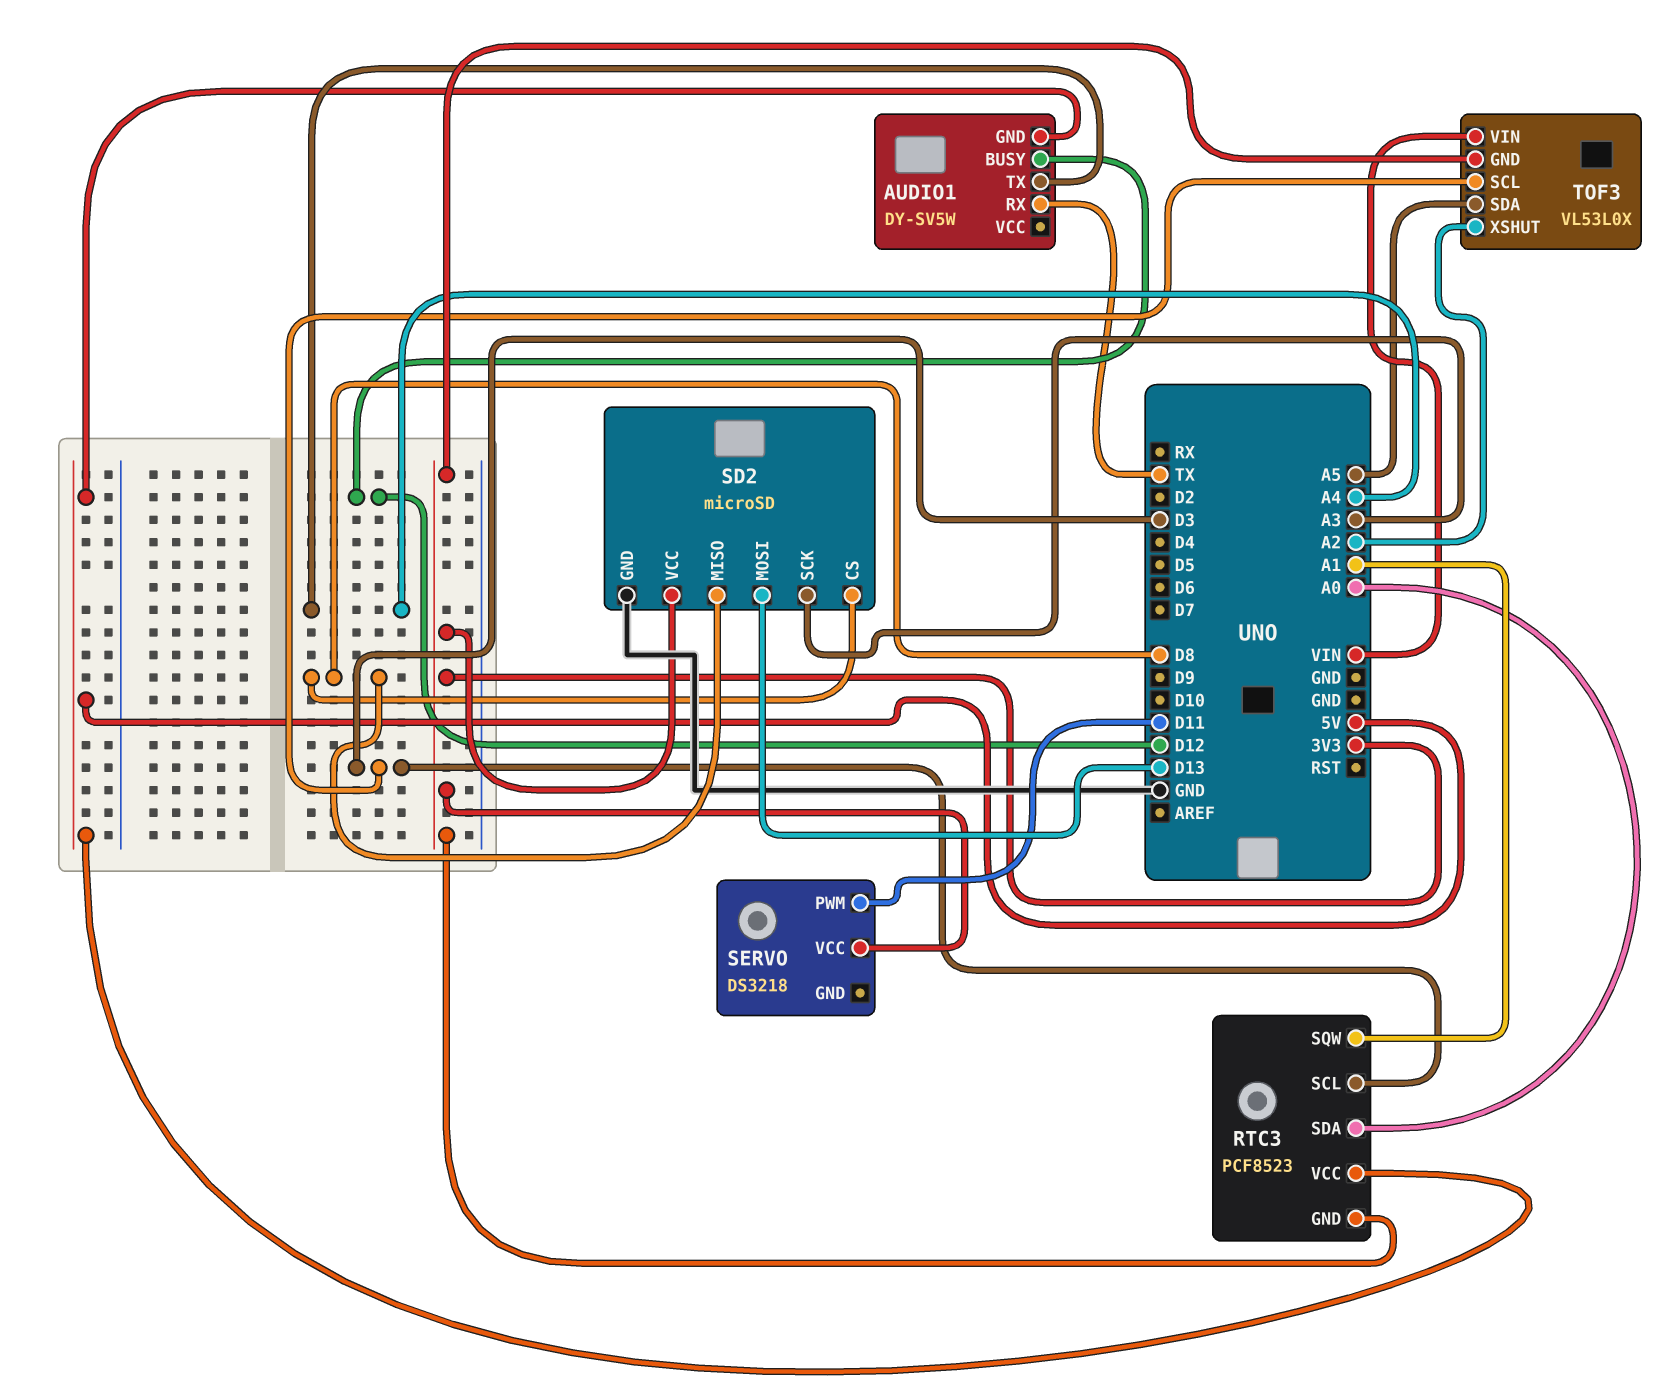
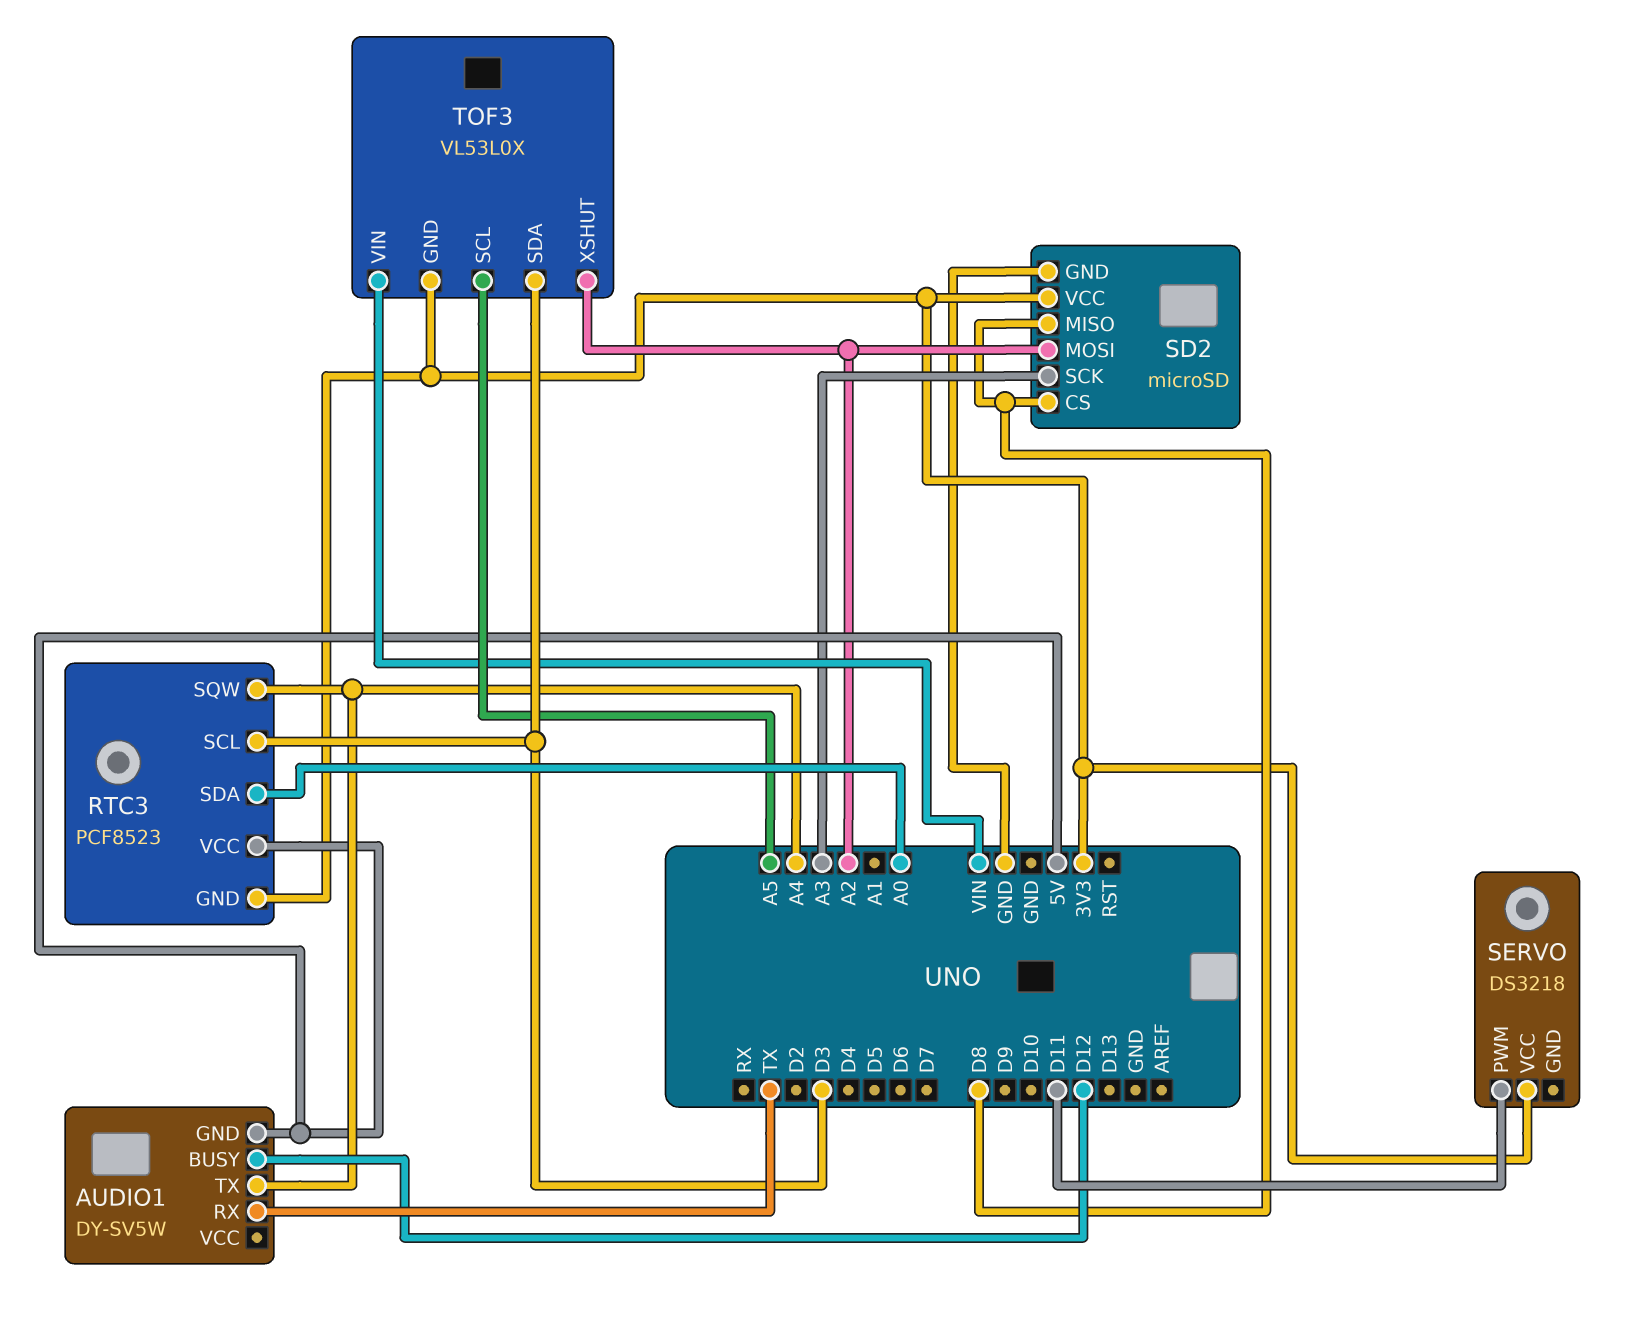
RTC3 pin SQW: A1 -> A4
SD2 pin MOSI: D13 -> A2
TOF3 pin SCL: D3 -> A5
TOF3 pin SDA: A5 -> D3

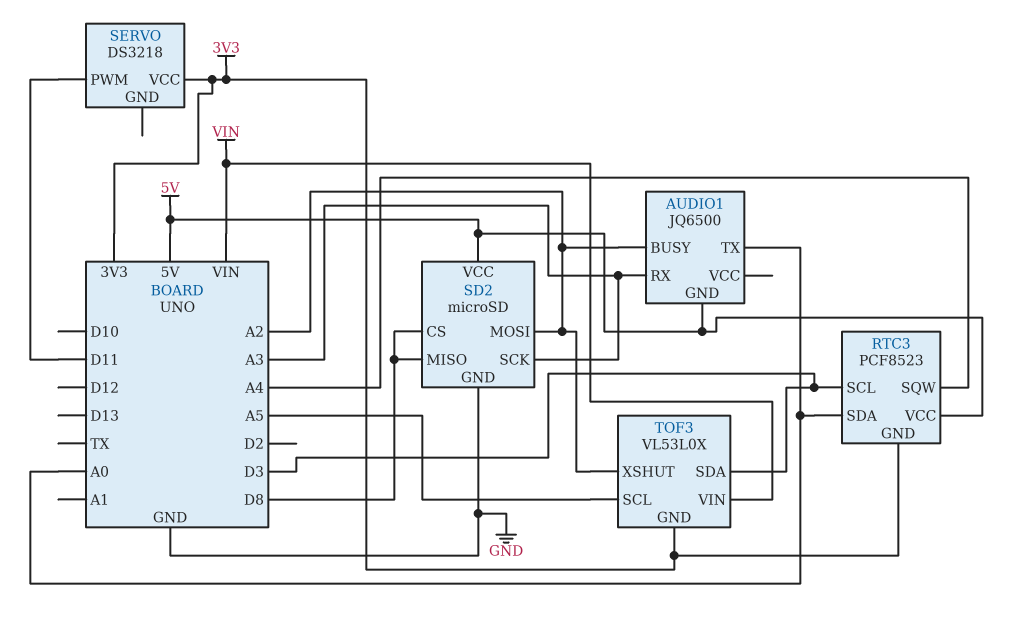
AUDIO1: DY-SV5W -> JQ6500
AUDIO1 pin BUSY: D12 -> A2
AUDIO1 pin RX: TX -> A3
AUDIO1 pin TX: A4 -> A0
SD2 pin VCC: 3V3 -> 5V

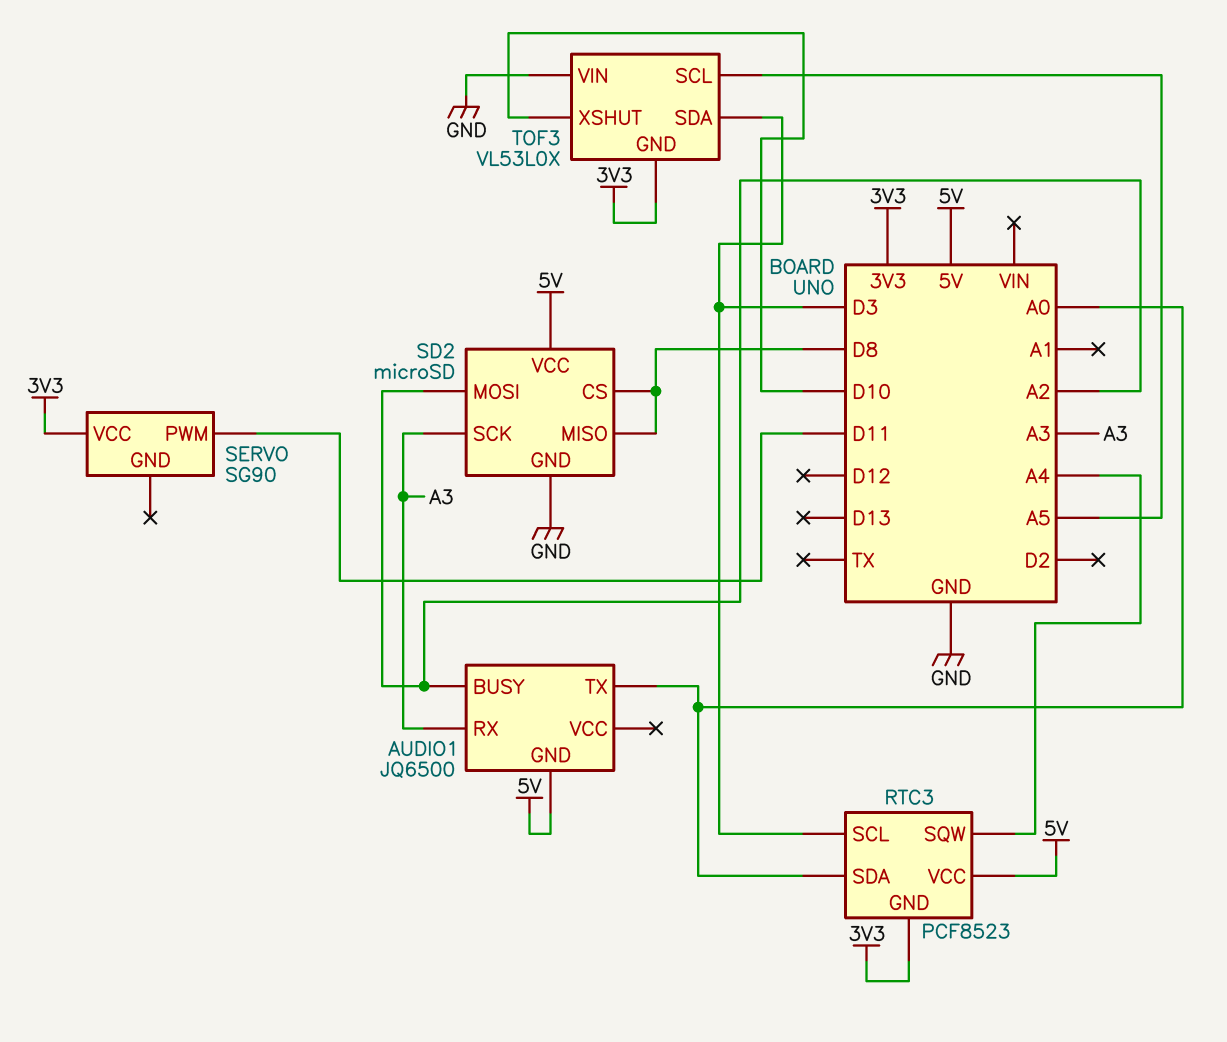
SERVO: DS3218 -> SG90
TOF3 pin VIN: VIN -> GND
TOF3 pin XSHUT: A2 -> D10

